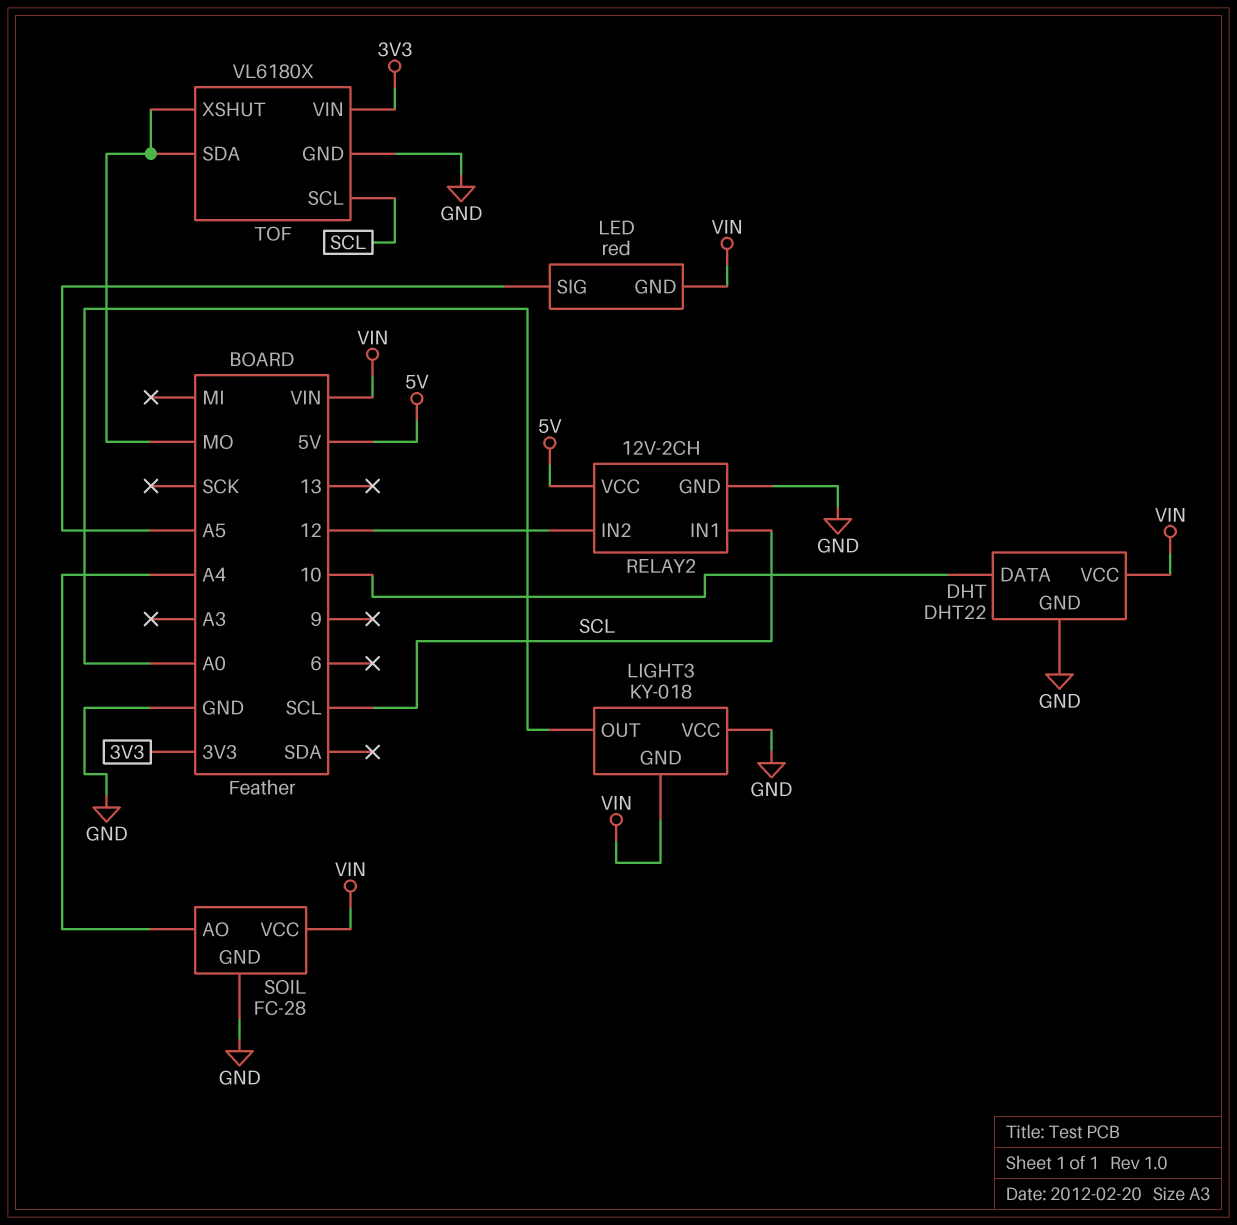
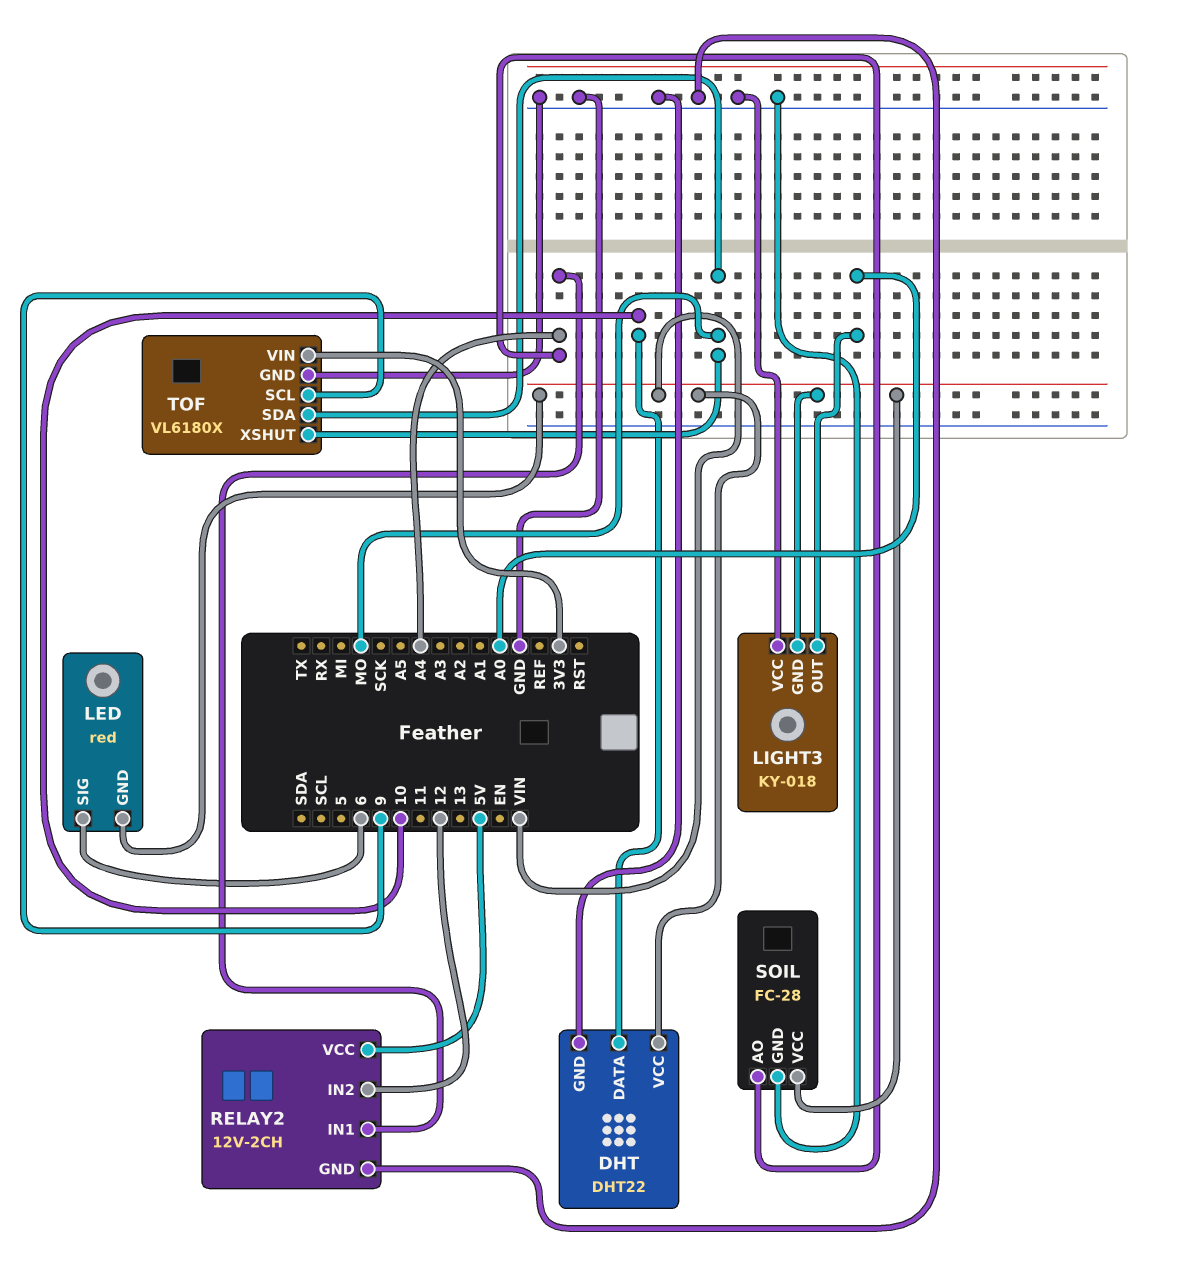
LED pin SIG: A5 -> 6
RELAY2 pin IN1: SCL -> A4
TOF pin SCL: SCL -> 9

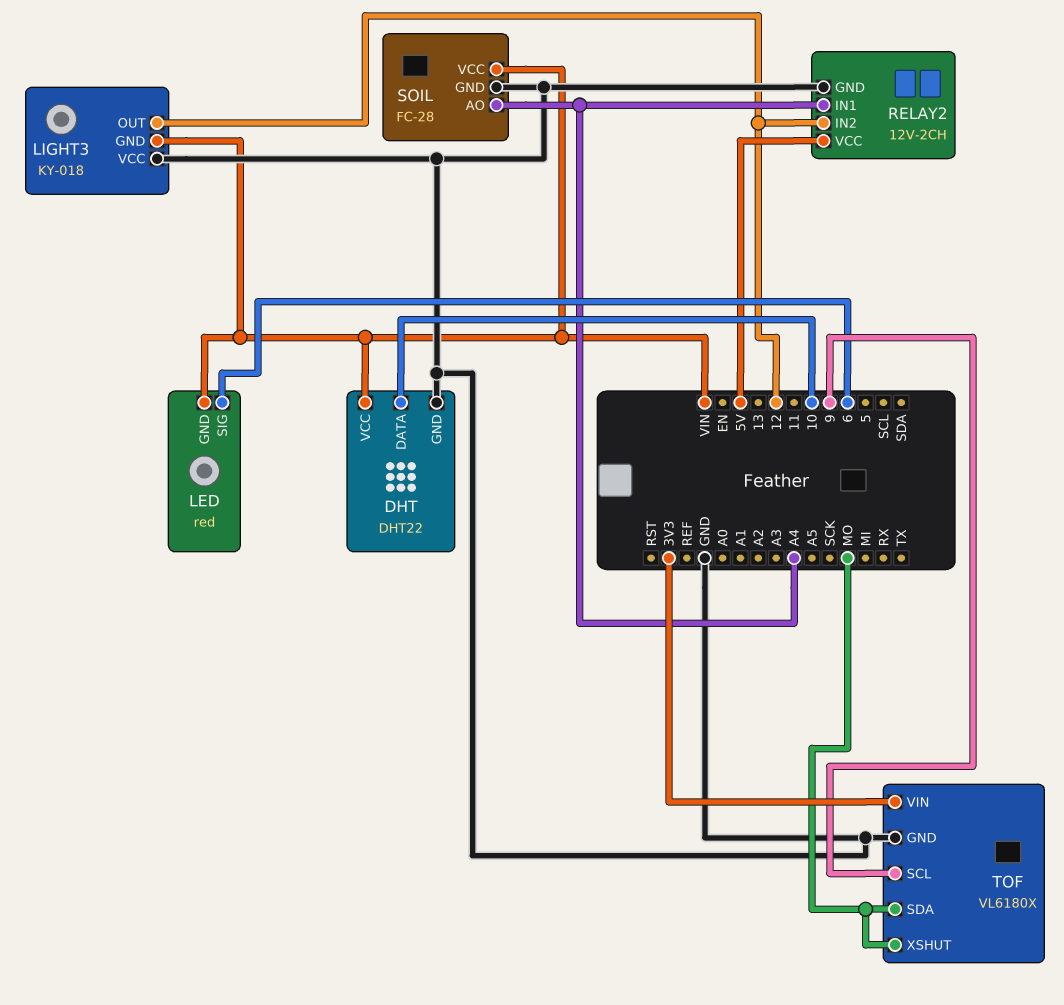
LIGHT3 pin OUT: A0 -> 12

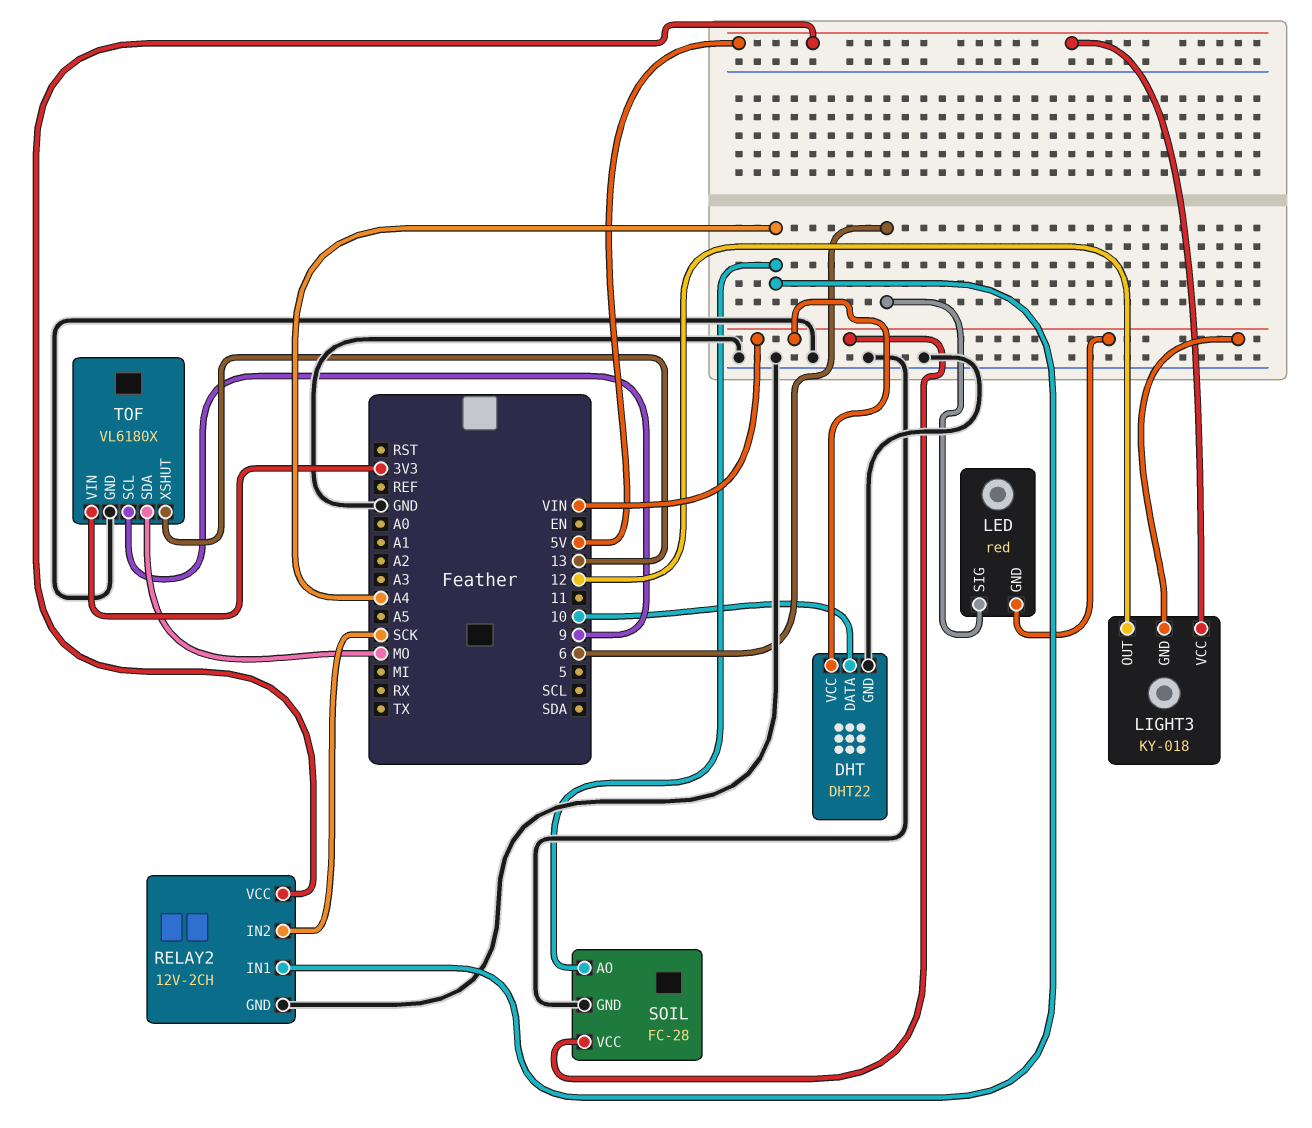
LIGHT3 pin VCC: GND -> 5V
RELAY2 pin IN2: 12 -> SCK
TOF pin XSHUT: MO -> 13

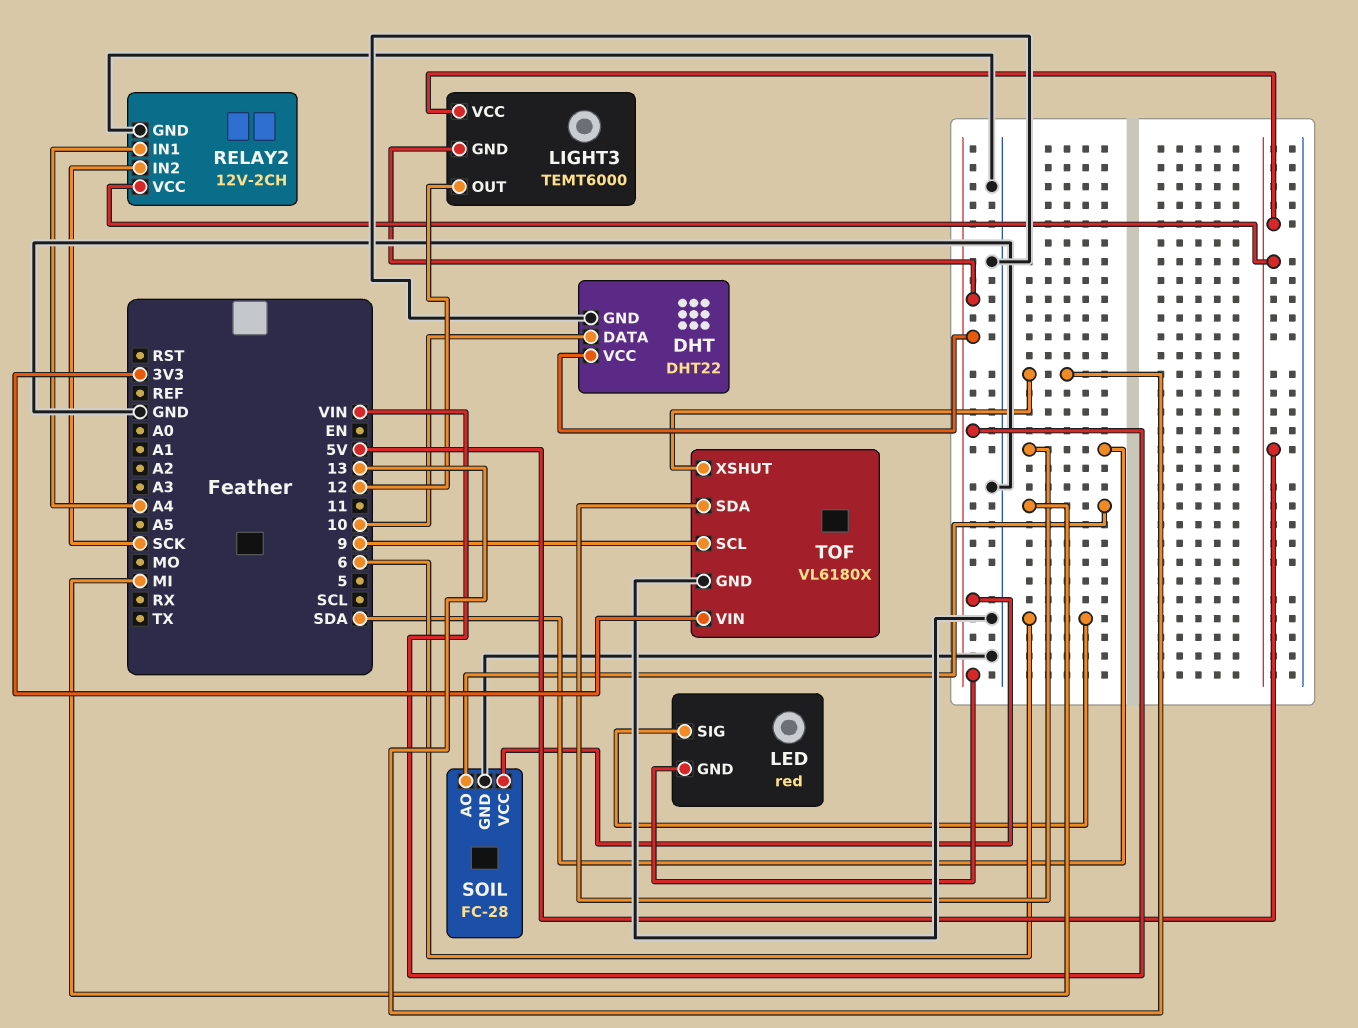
LIGHT3: KY-018 -> TEMT6000
SOIL pin AO: A4 -> MI
TOF pin SDA: MO -> SDA

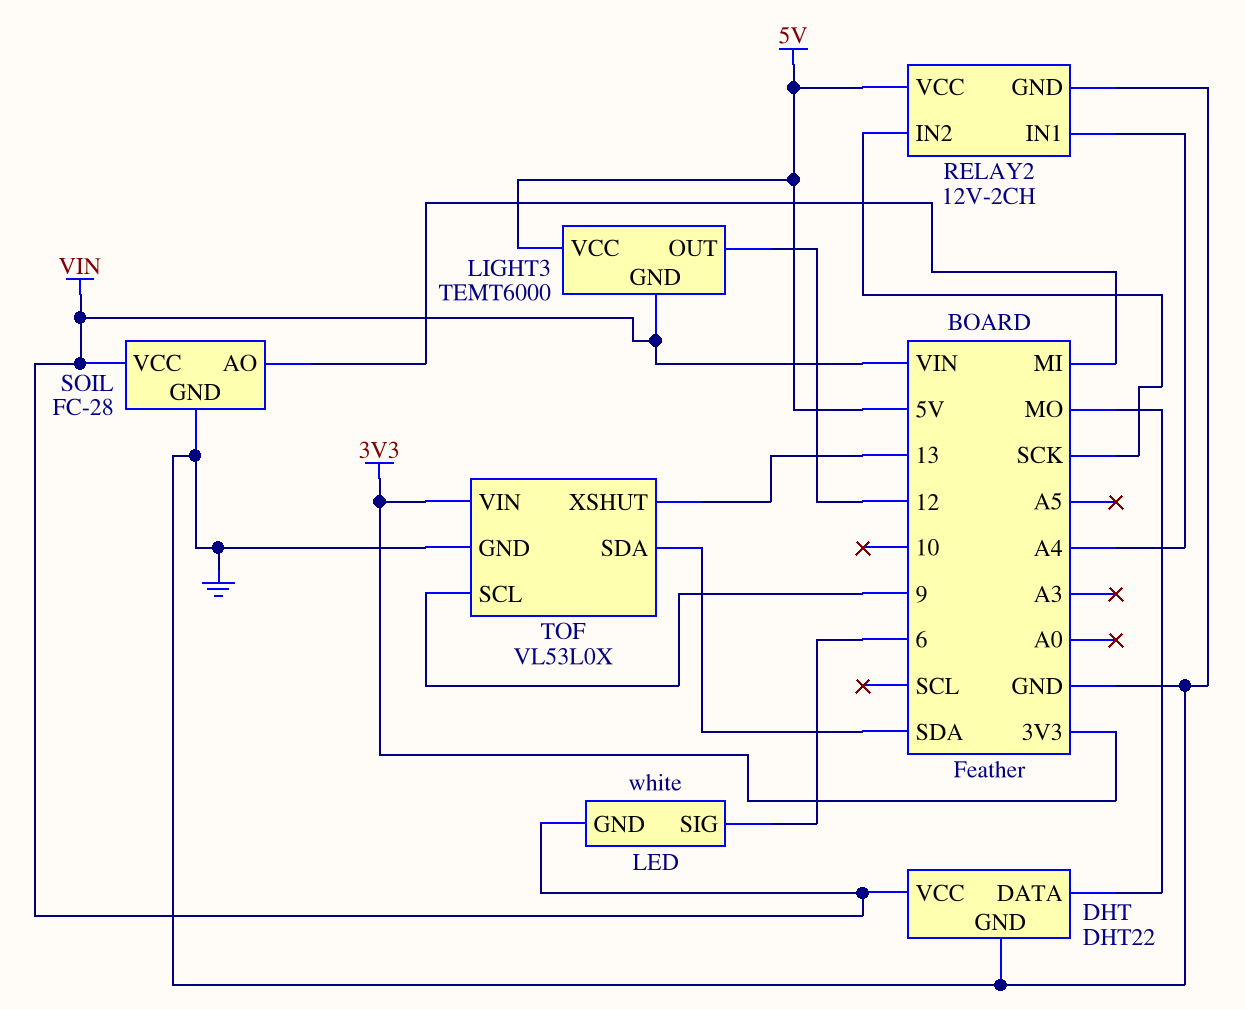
DHT pin DATA: 10 -> MO
LED: red -> white
TOF: VL6180X -> VL53L0X

